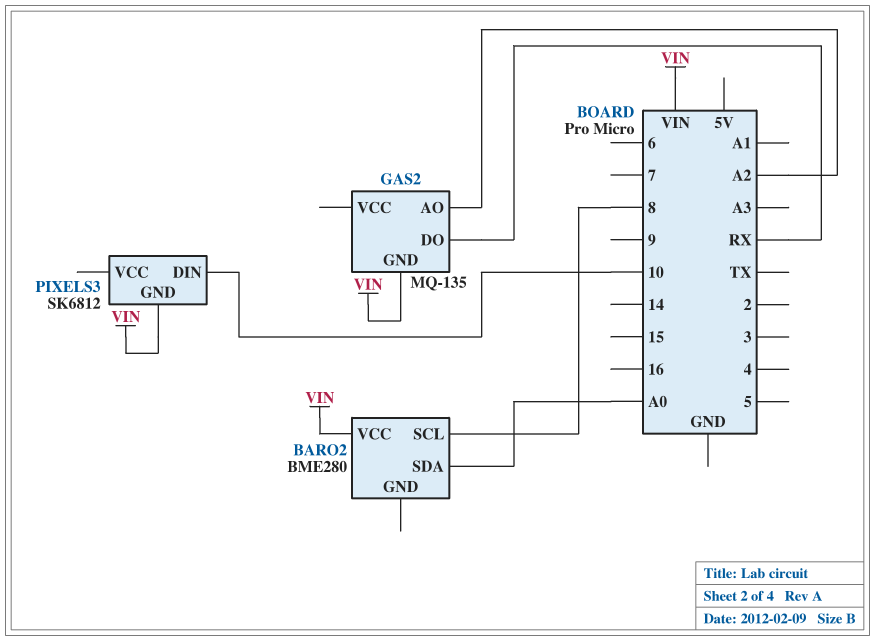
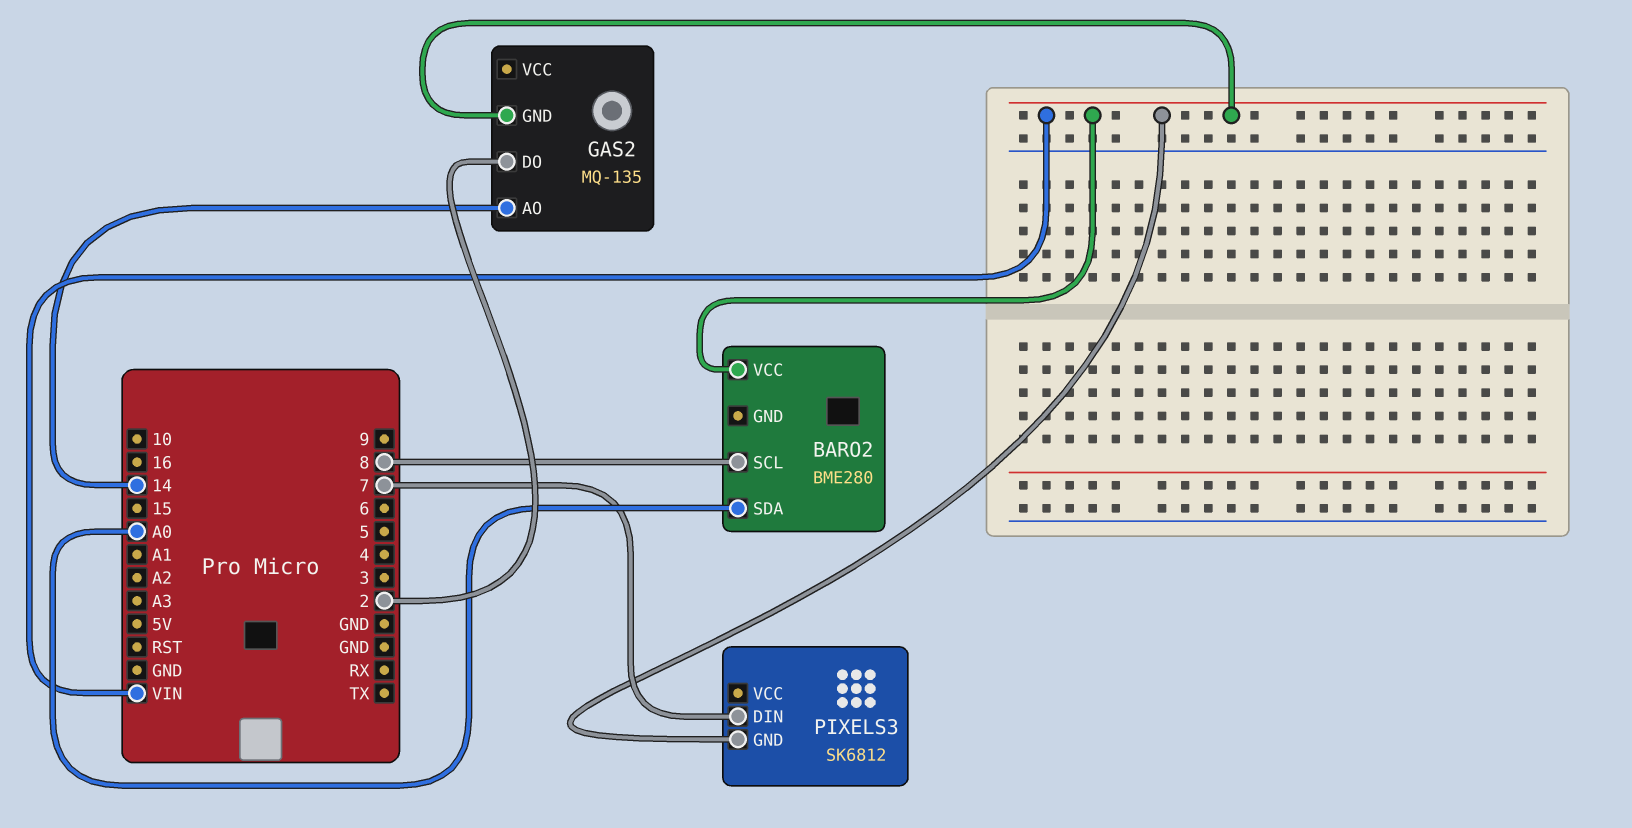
GAS2 pin AO: A2 -> 14
GAS2 pin DO: RX -> 2
PIXELS3 pin DIN: 10 -> 7

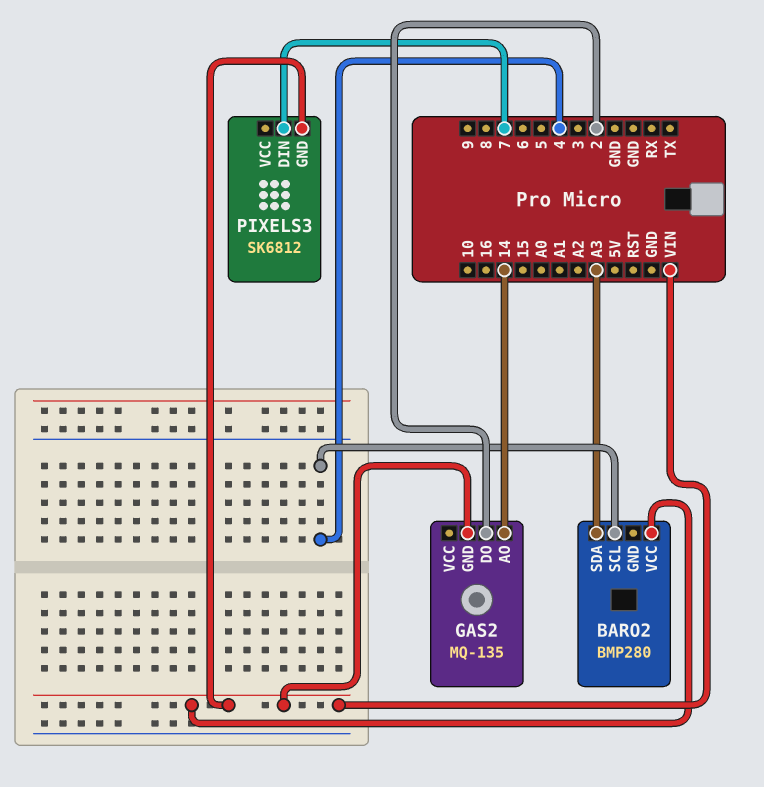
BARO2: BME280 -> BMP280
BARO2 pin SCL: 8 -> 4
BARO2 pin SDA: A0 -> A3

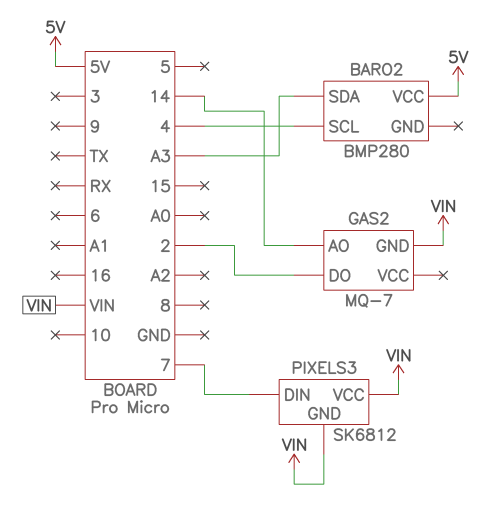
BARO2 pin VCC: VIN -> 5V
GAS2: MQ-135 -> MQ-7
PIXELS3 pin VCC: none -> VIN

